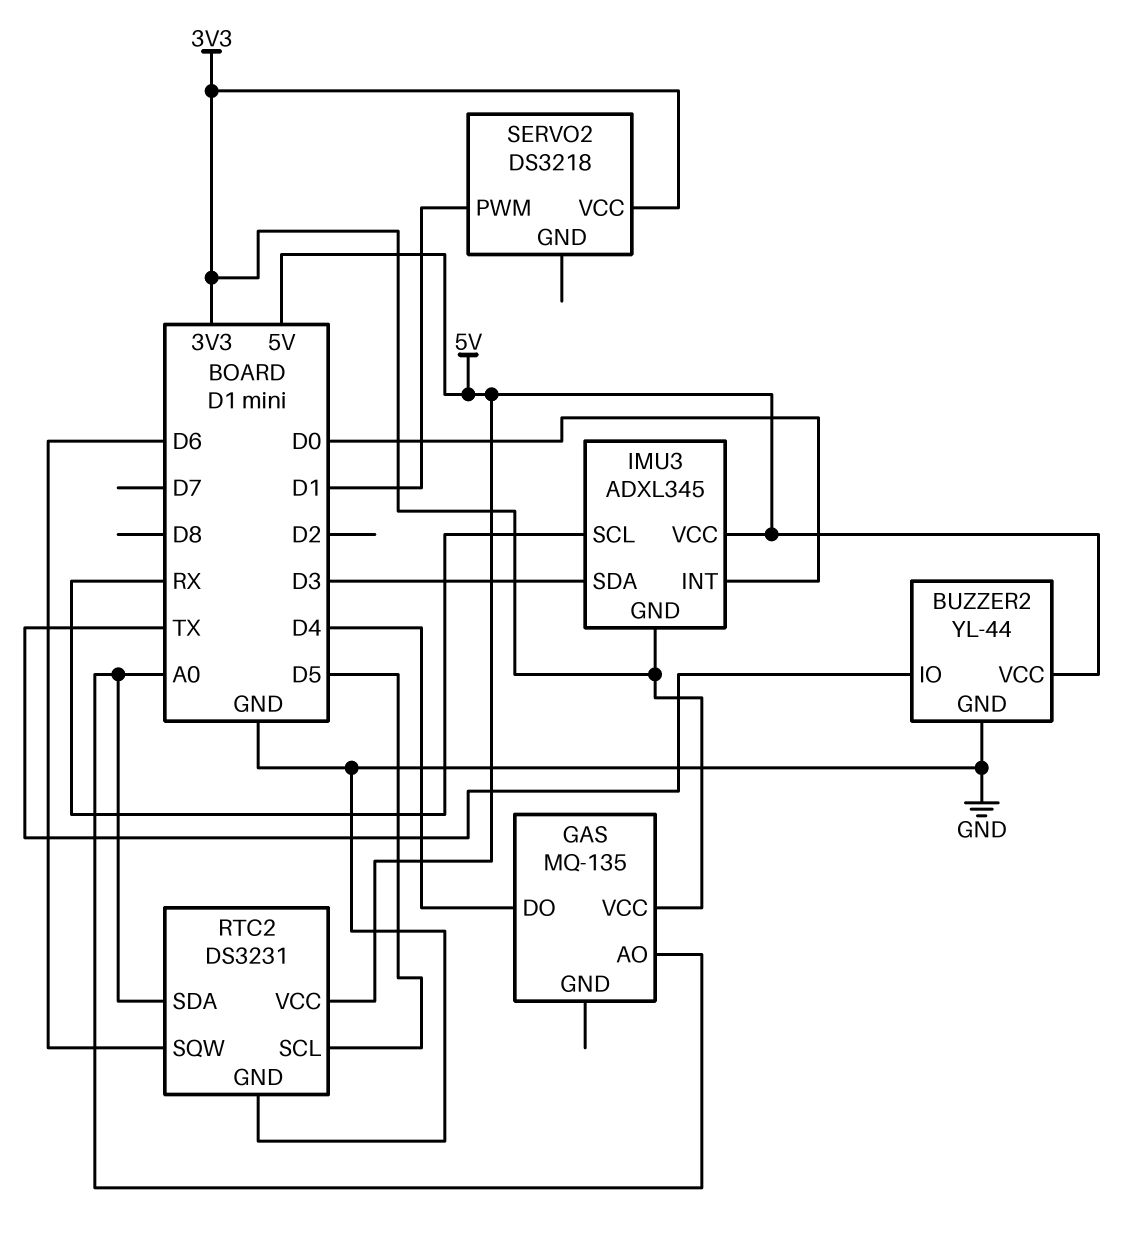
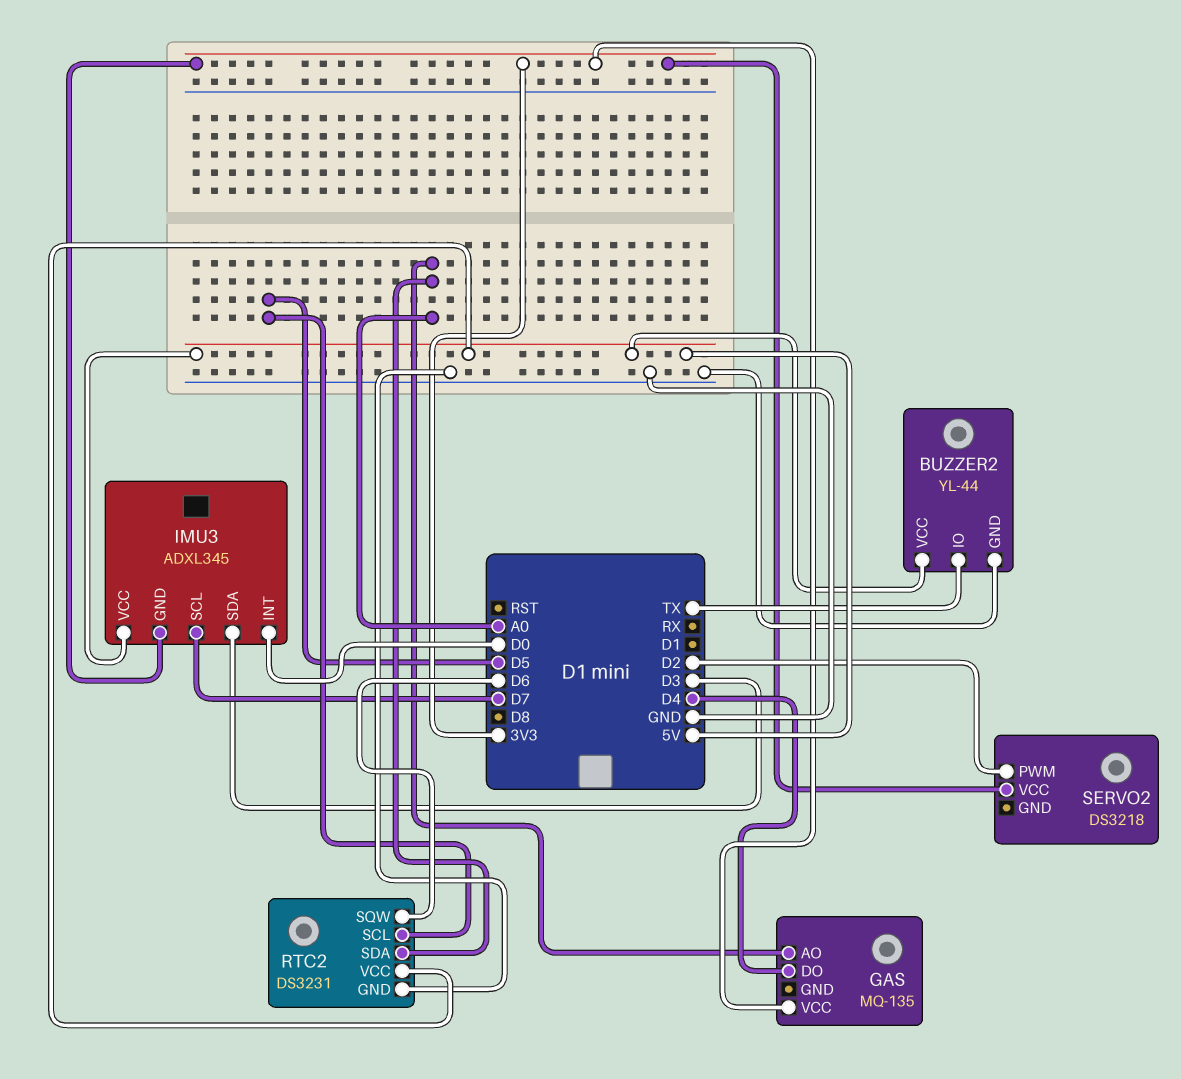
IMU3 pin SCL: RX -> D7
SERVO2 pin PWM: D1 -> D2

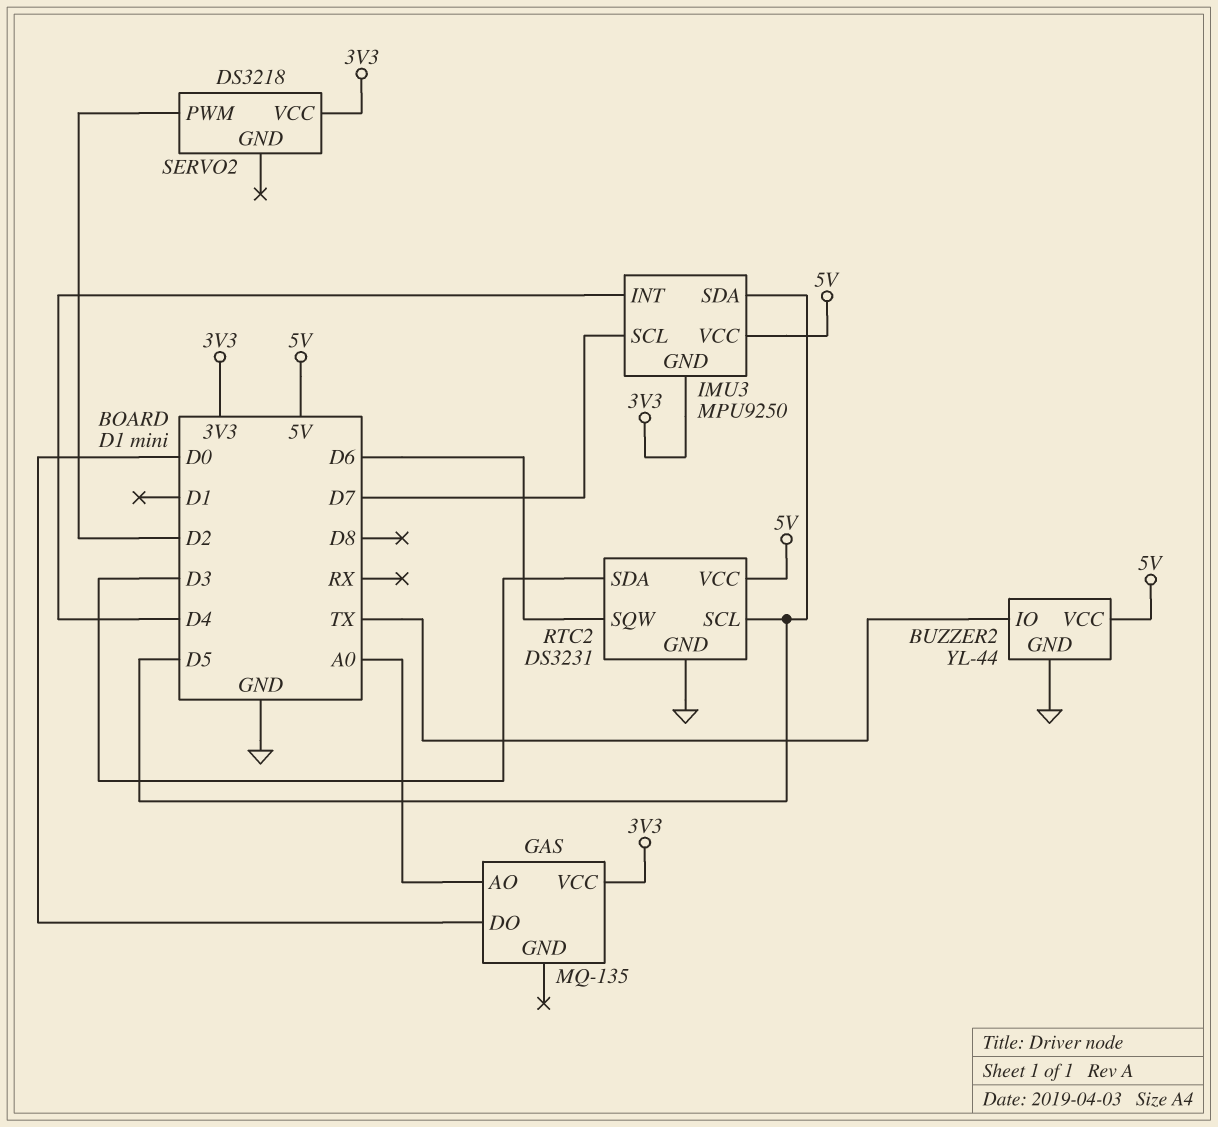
GAS pin DO: D4 -> D0
IMU3: ADXL345 -> MPU9250
IMU3 pin INT: D0 -> D4
IMU3 pin SDA: D3 -> D5
RTC2 pin SDA: A0 -> D3

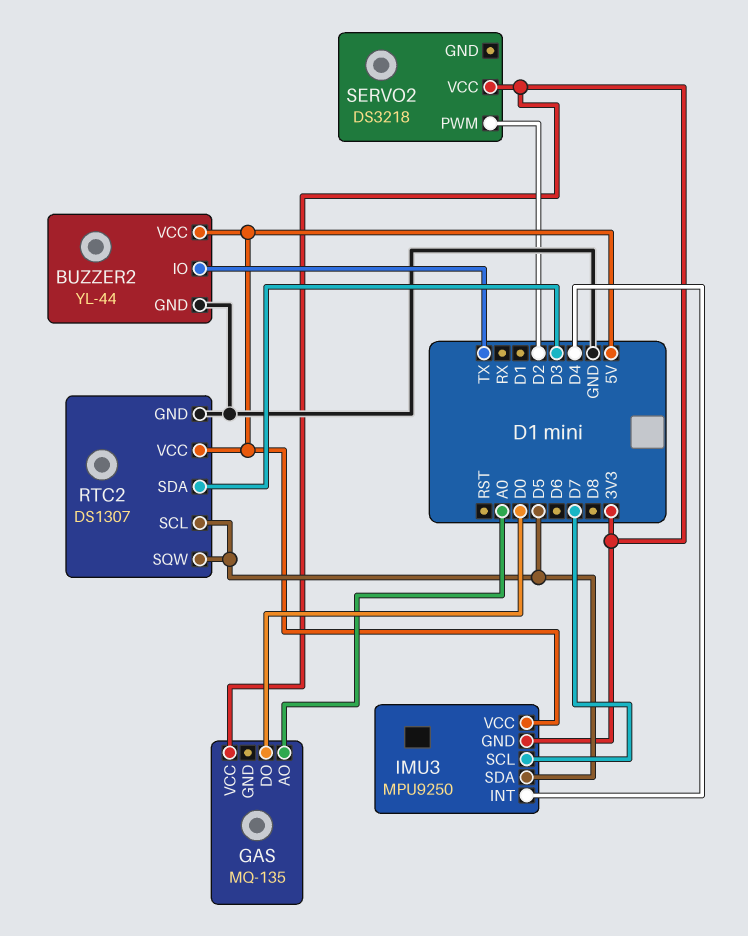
RTC2: DS3231 -> DS1307
RTC2 pin SQW: D6 -> D5

